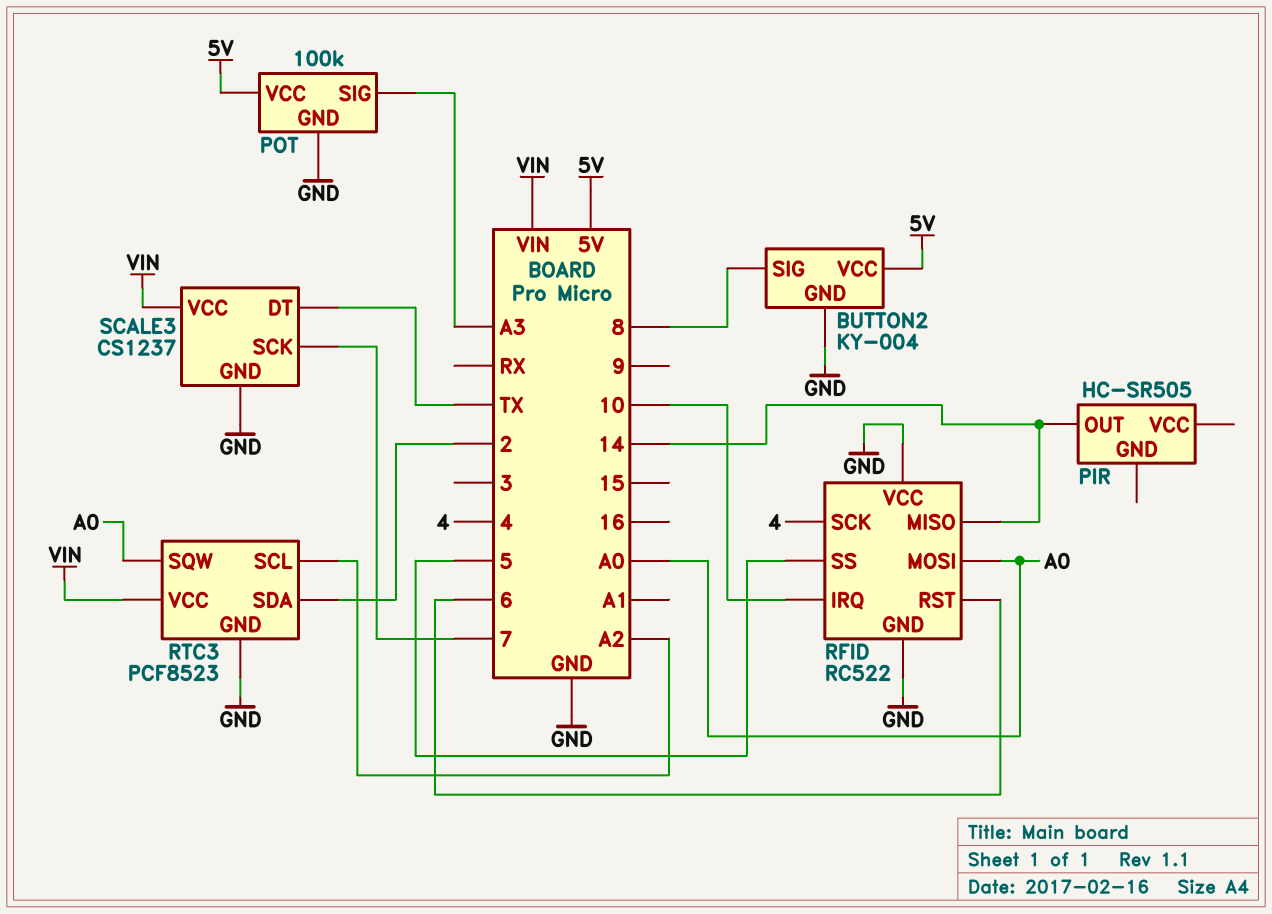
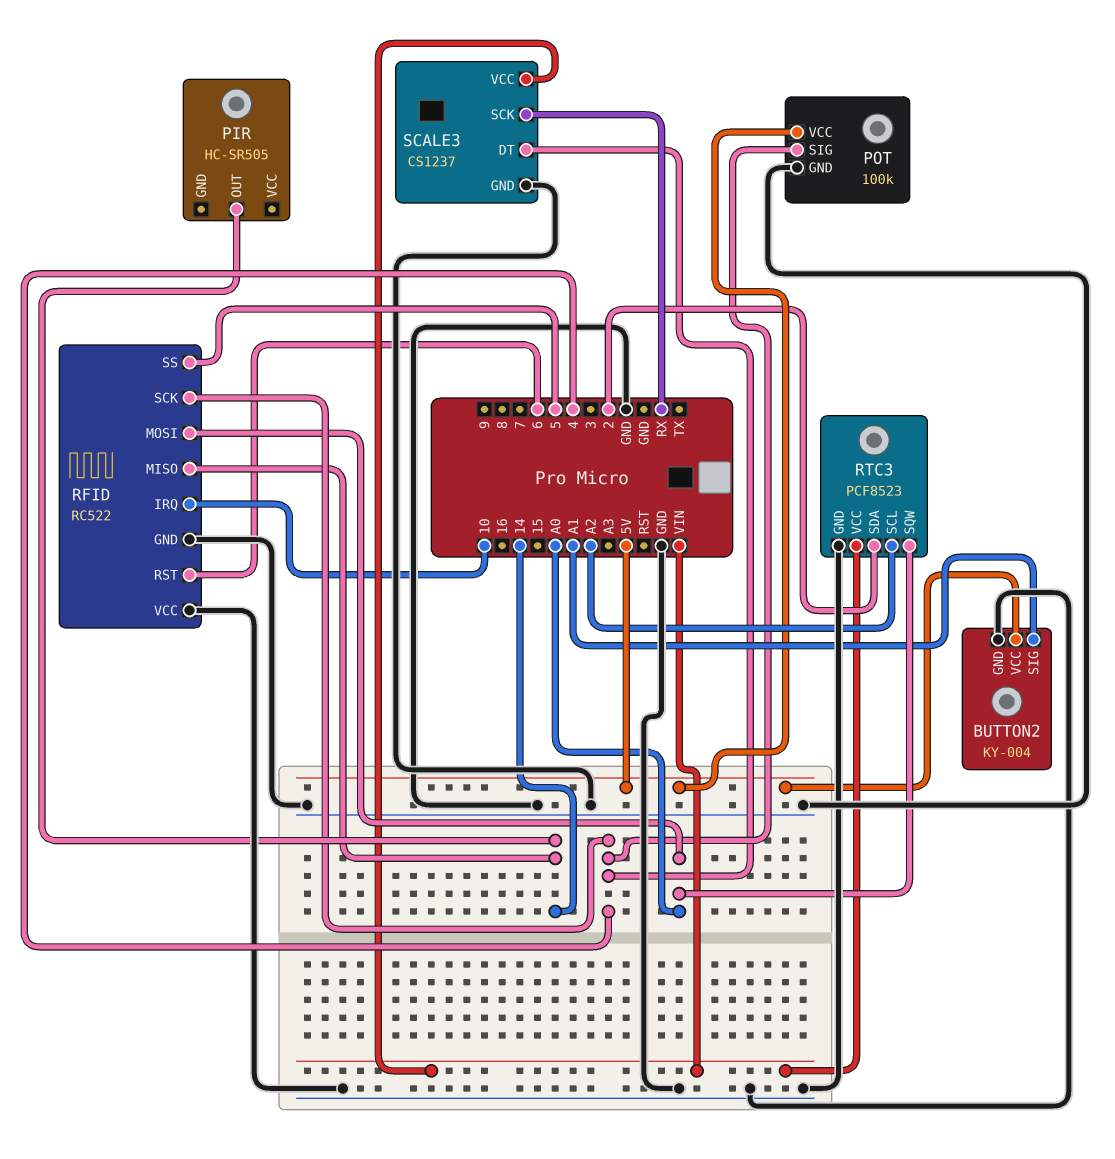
BUTTON2 pin SIG: 8 -> A1
POT pin SIG: A3 -> 4
SCALE3 pin DT: TX -> 4
SCALE3 pin SCK: 7 -> RX

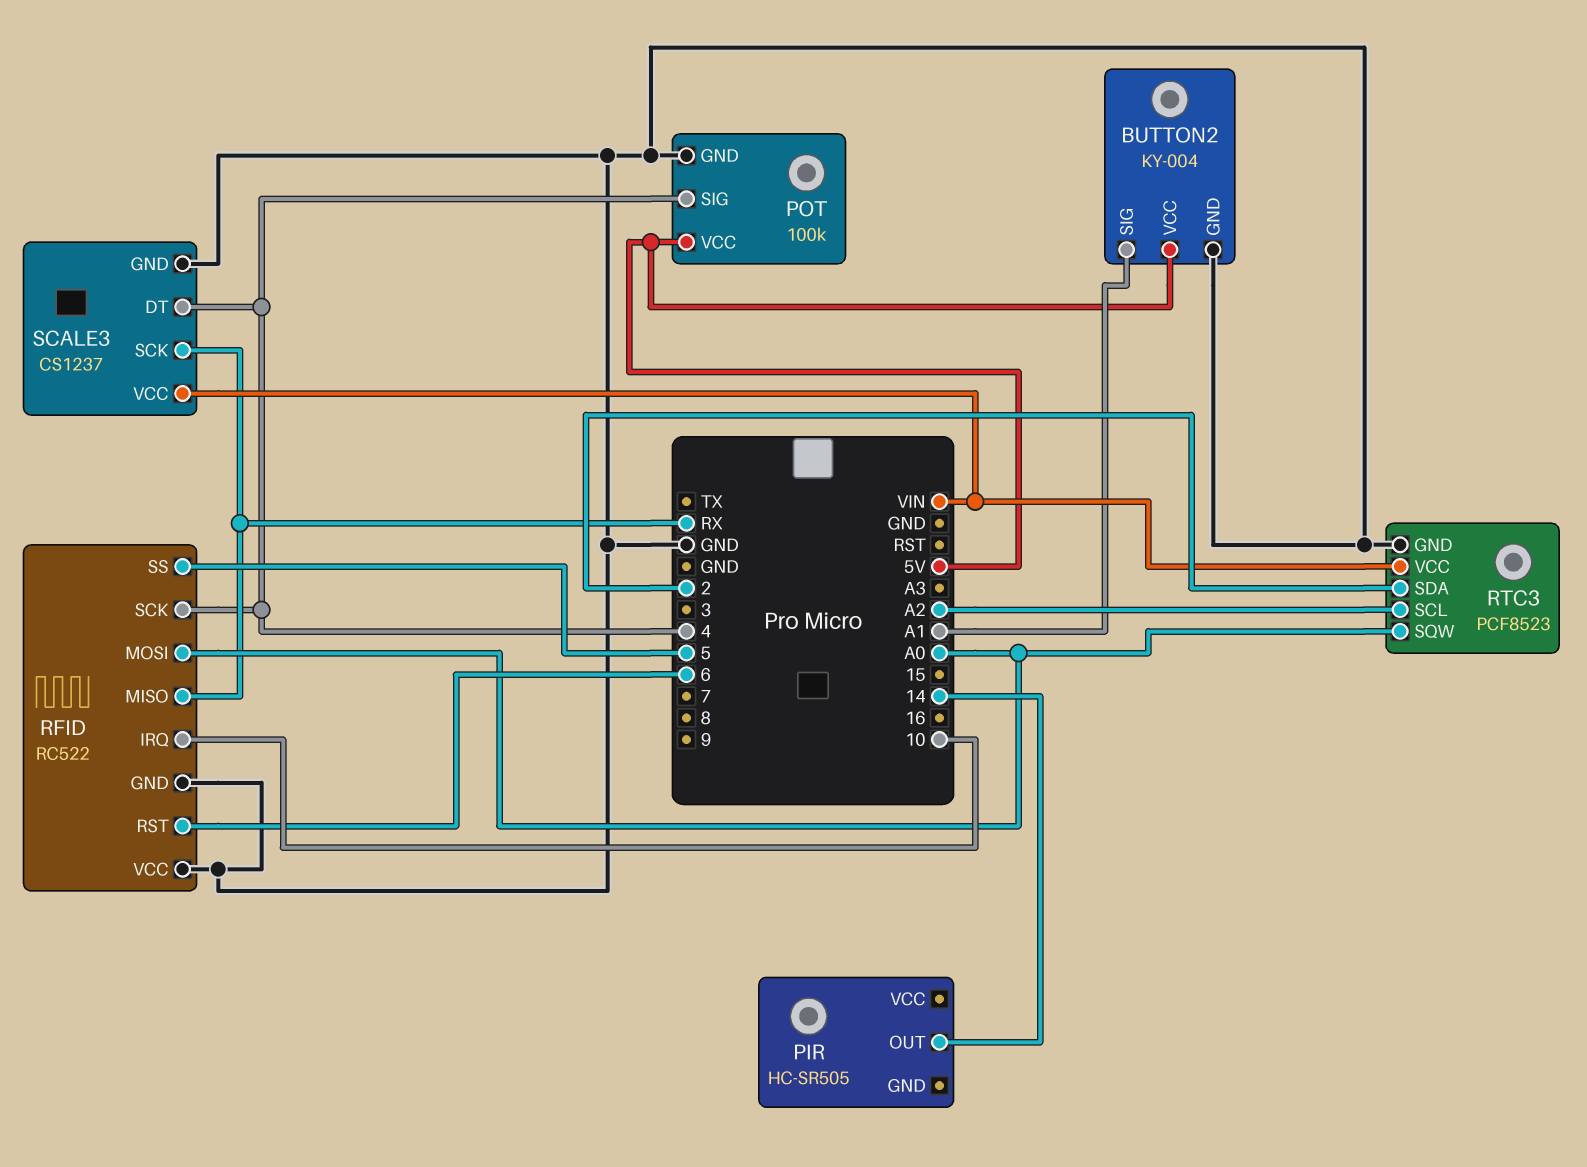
RFID pin MISO: 14 -> RX

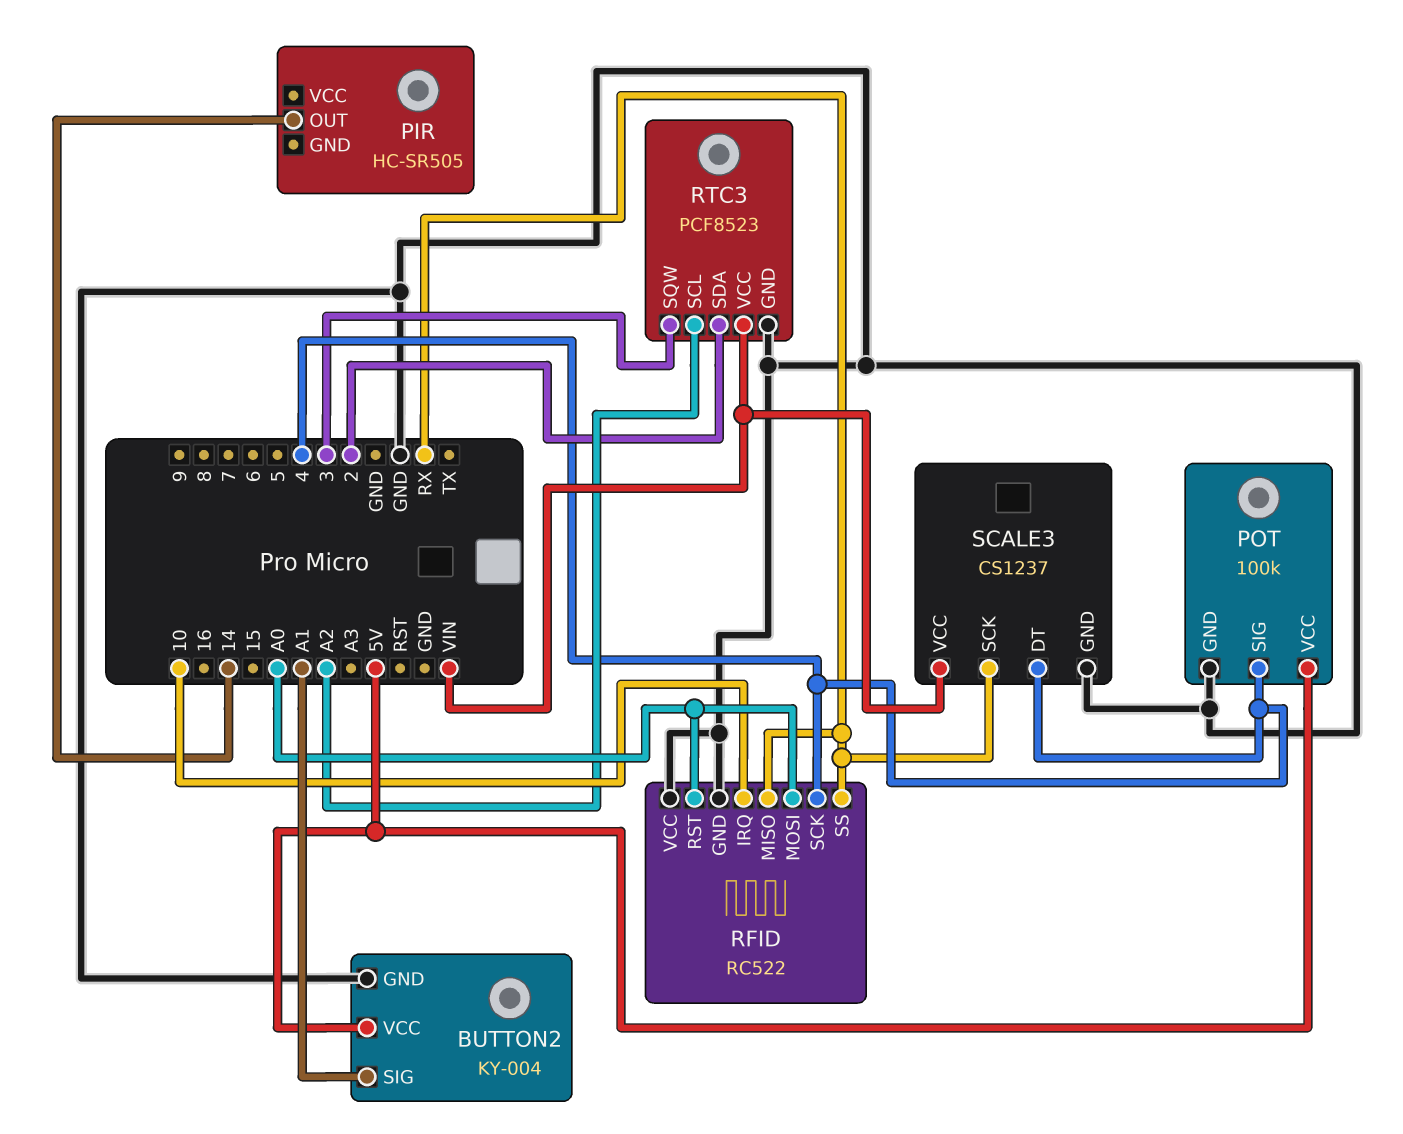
RFID pin RST: 6 -> A0
RFID pin SS: 5 -> RX
RTC3 pin SQW: A0 -> 3

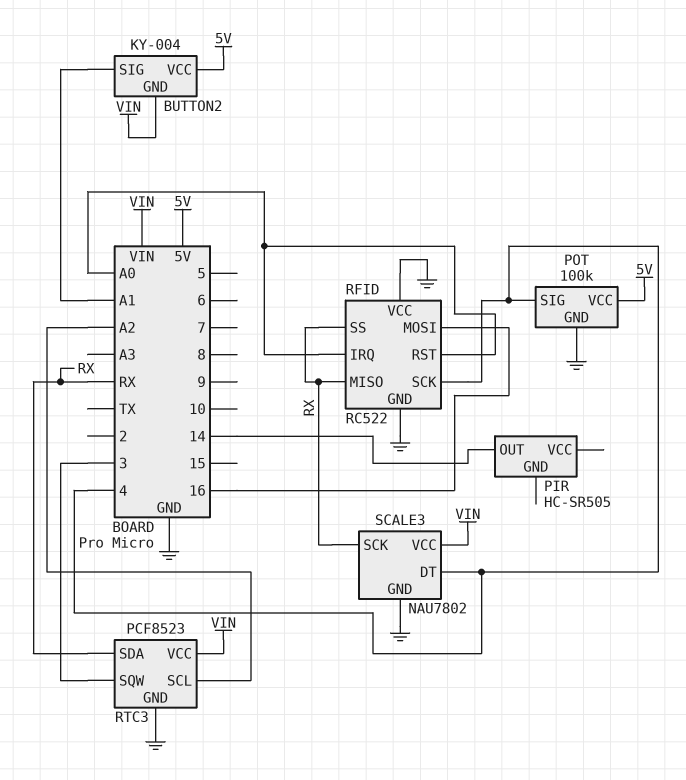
BUTTON2 pin GND: GND -> VIN
RFID pin IRQ: 10 -> A0
RFID pin MOSI: A0 -> 16
RTC3 pin SDA: 2 -> RX
SCALE3: CS1237 -> NAU7802

